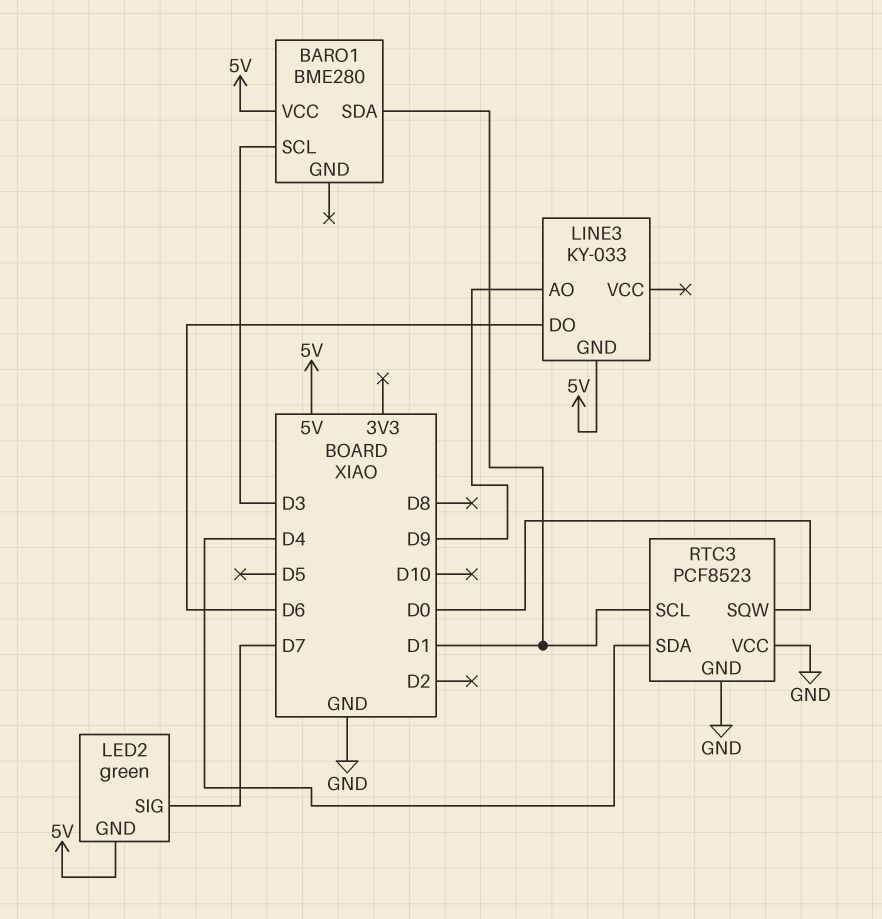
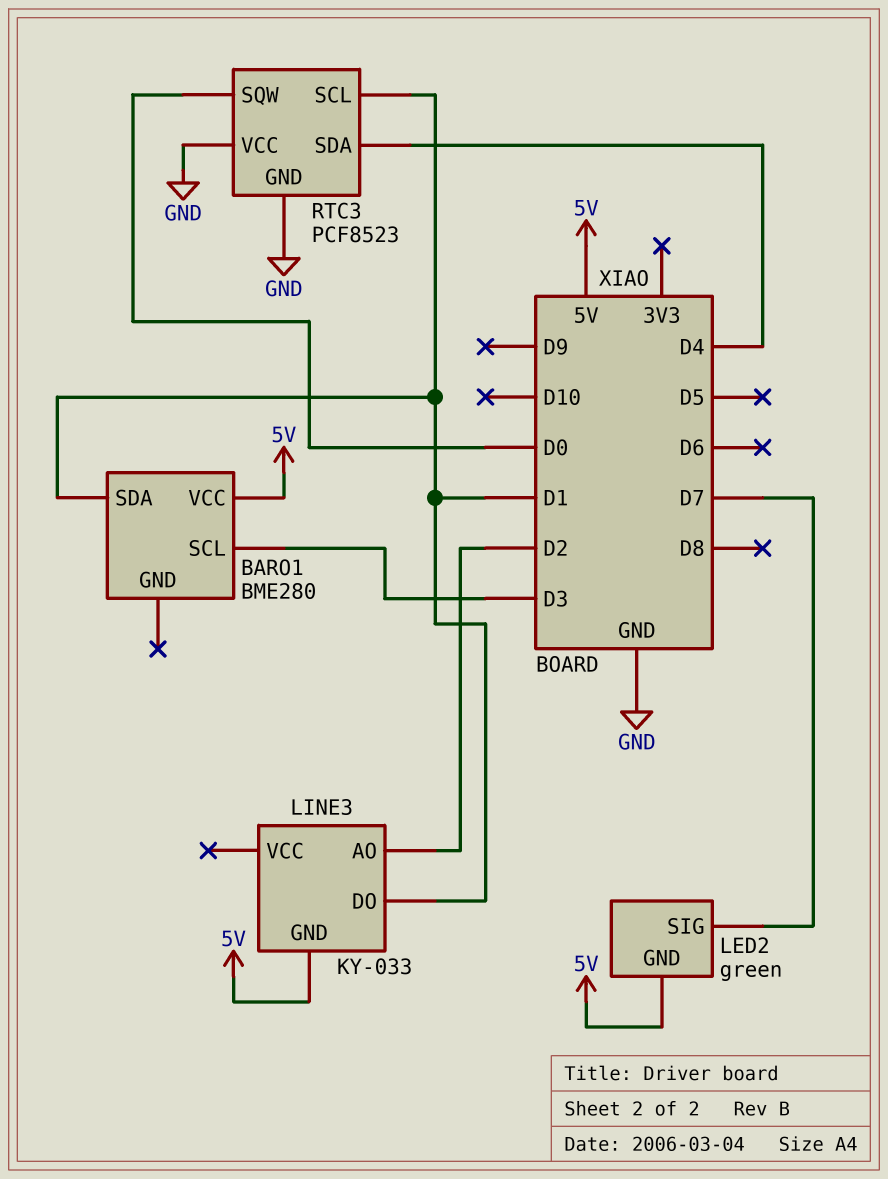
LINE3 pin AO: D9 -> D2
LINE3 pin DO: D6 -> D1

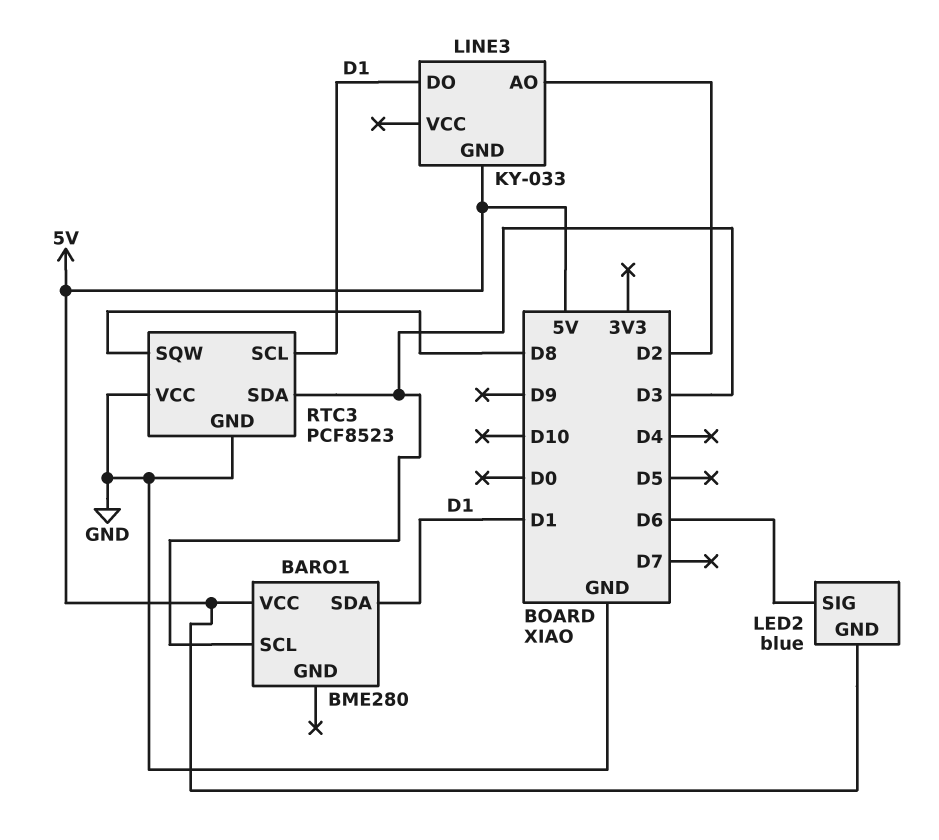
LED2: green -> blue
LED2 pin SIG: D7 -> D6
RTC3 pin SDA: D4 -> D3
RTC3 pin SQW: D0 -> D8

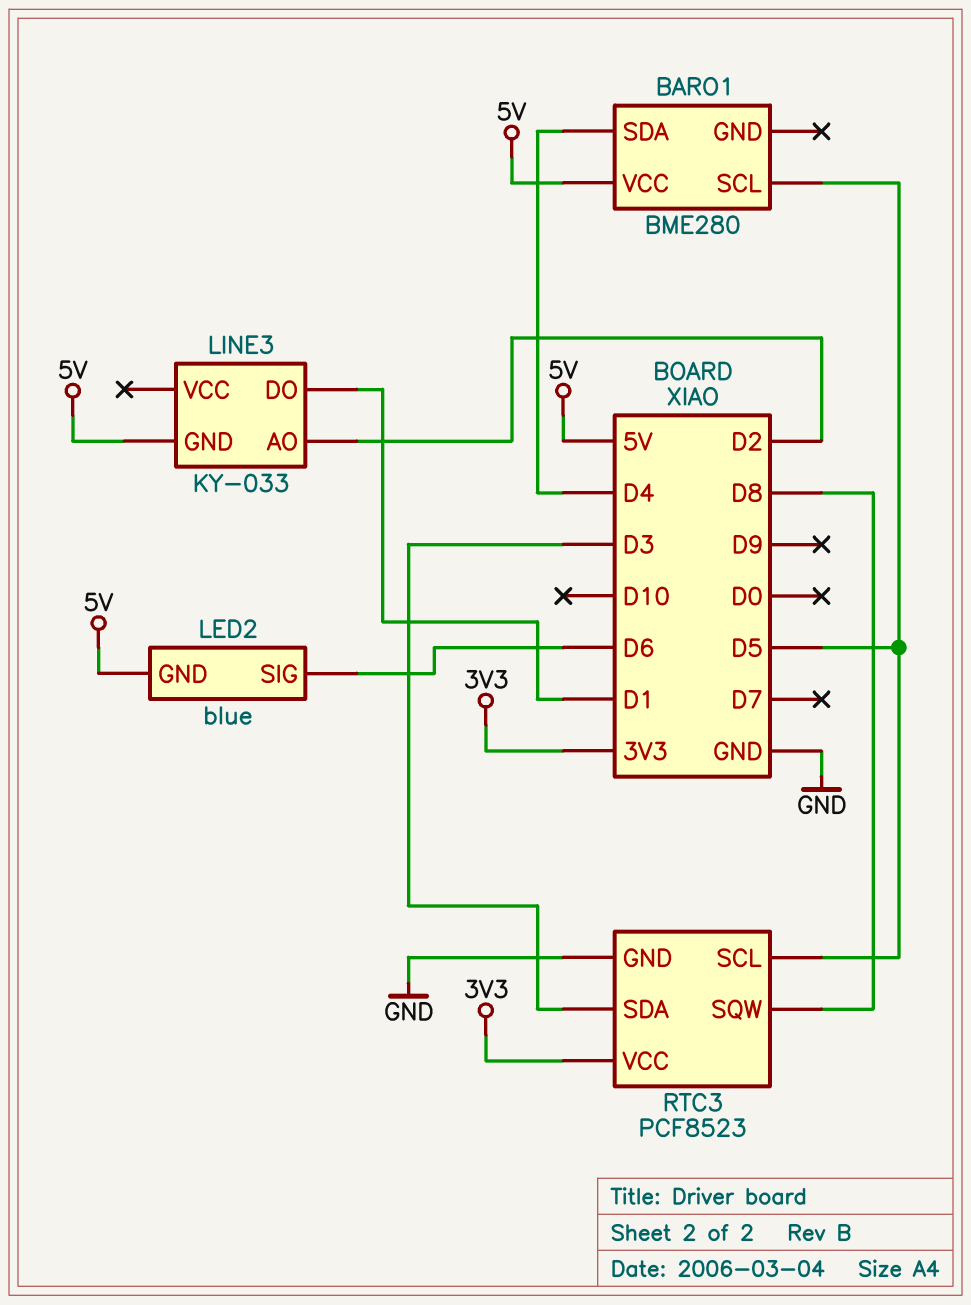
BARO1 pin SCL: D3 -> D5
BARO1 pin SDA: D1 -> D4
RTC3 pin SCL: D1 -> D5
RTC3 pin VCC: GND -> 3V3

